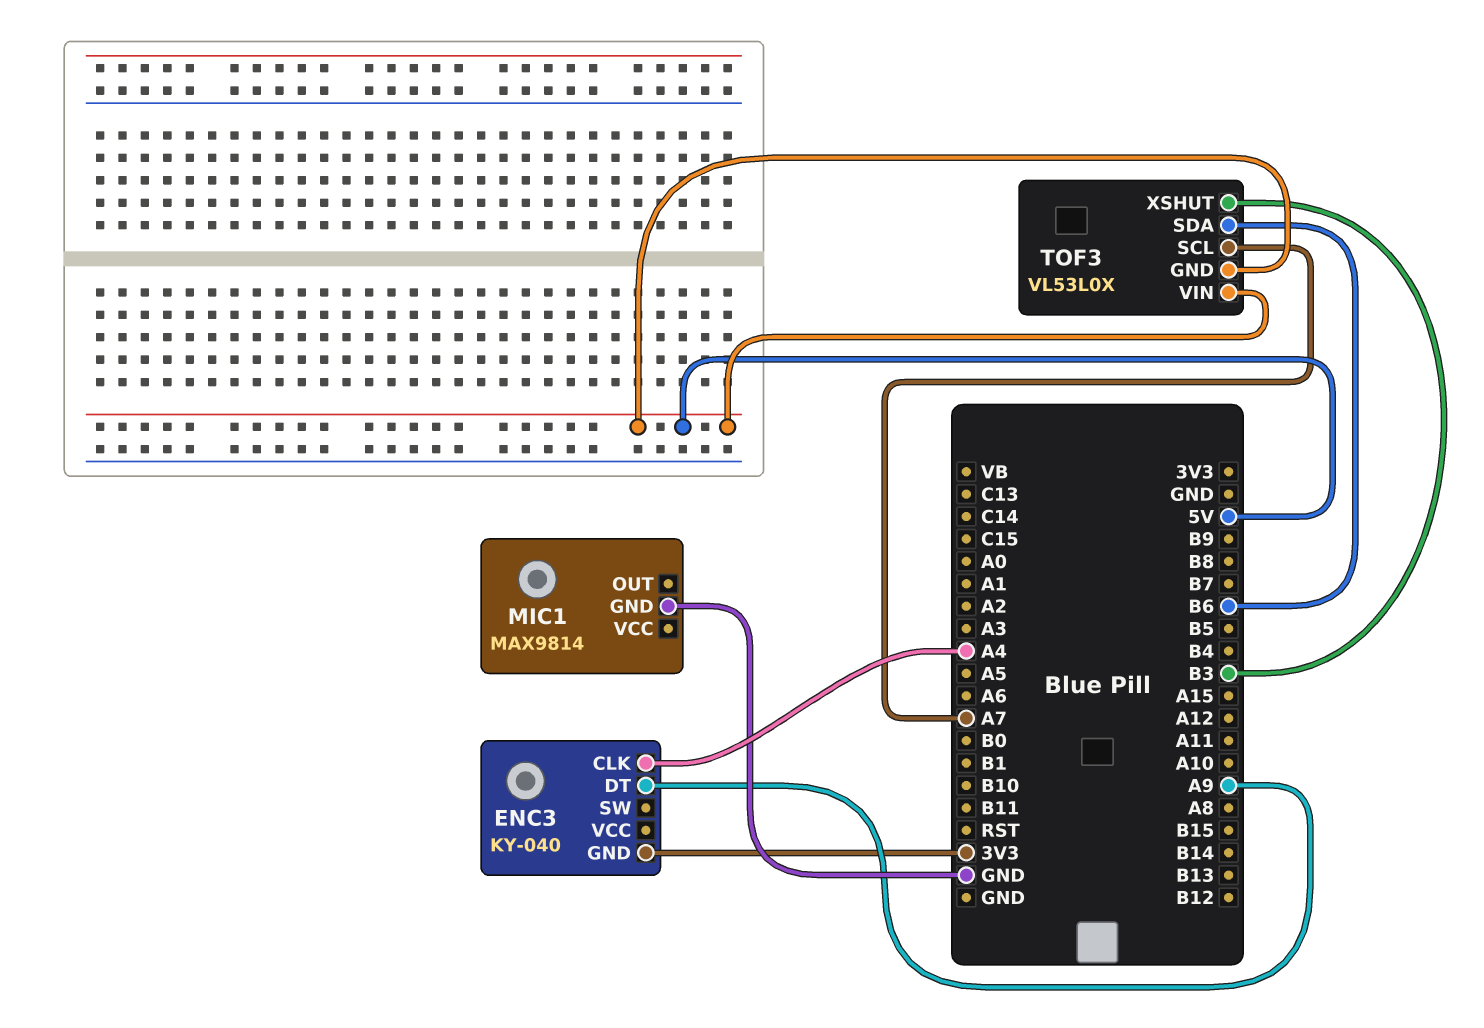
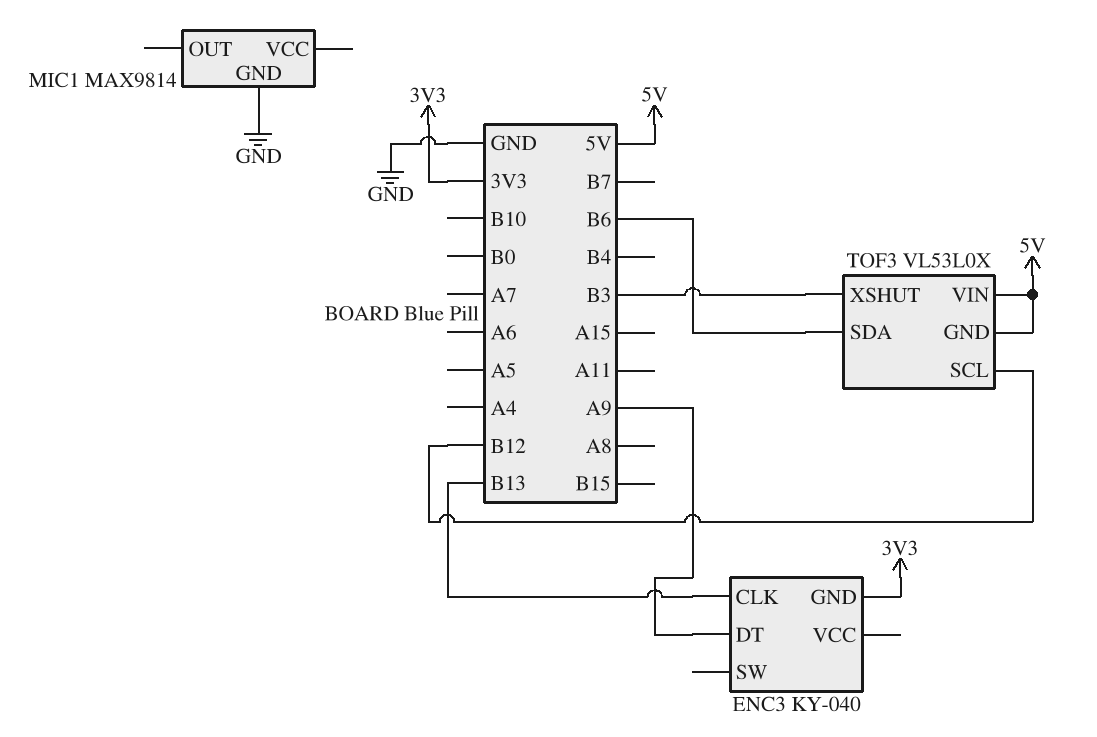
ENC3 pin CLK: A4 -> B13
TOF3 pin SCL: A7 -> B12

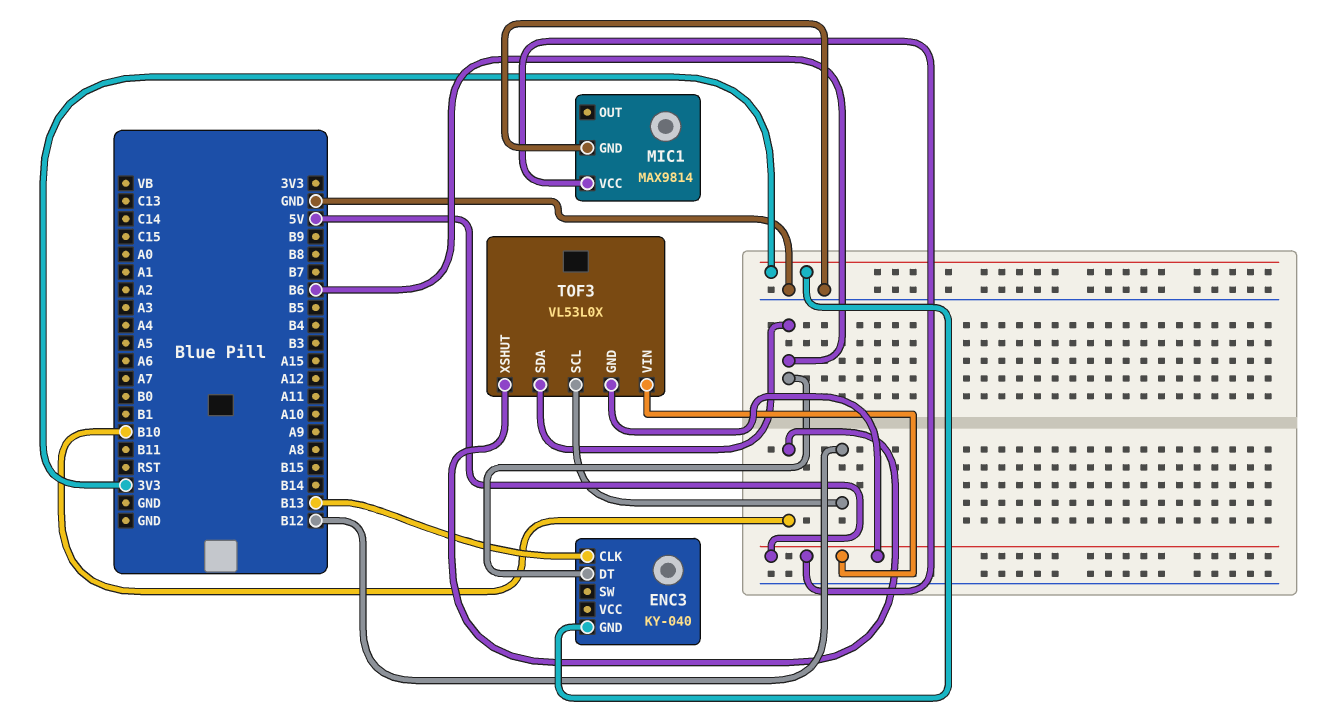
ENC3 pin DT: A9 -> B6
MIC1 pin VCC: none -> 5V
TOF3 pin XSHUT: B3 -> B10

